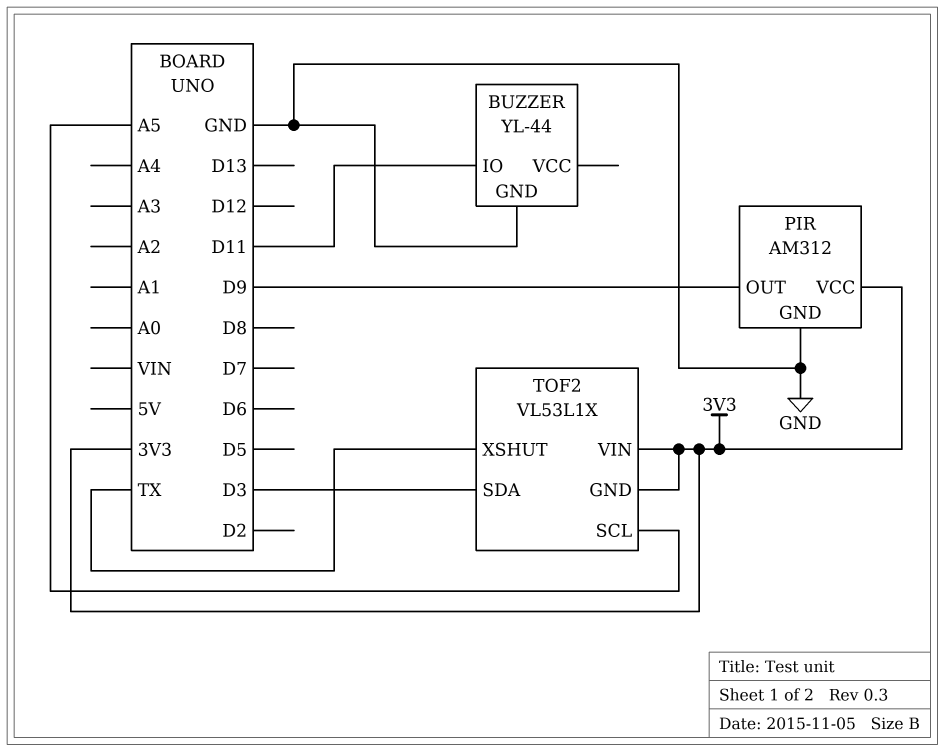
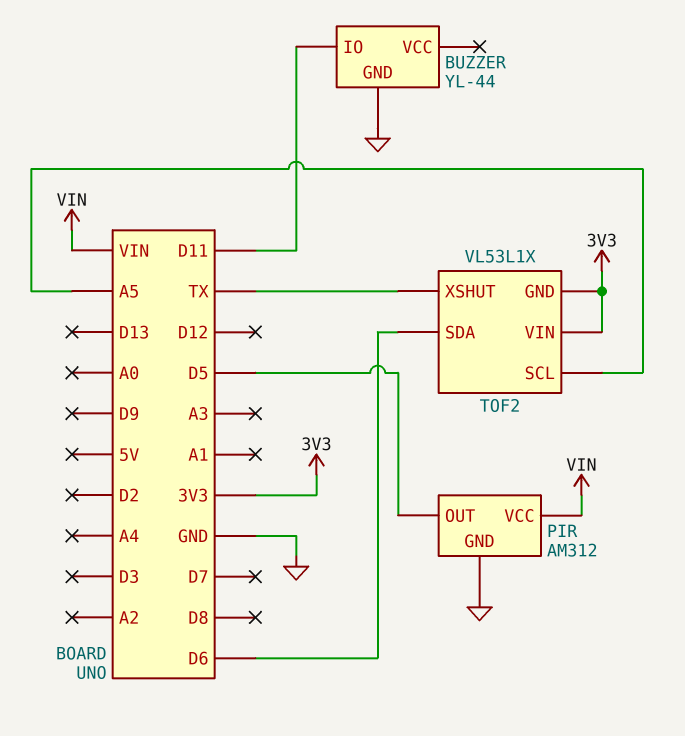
PIR pin OUT: D9 -> D5
PIR pin VCC: 3V3 -> VIN
TOF2 pin SDA: D3 -> D6

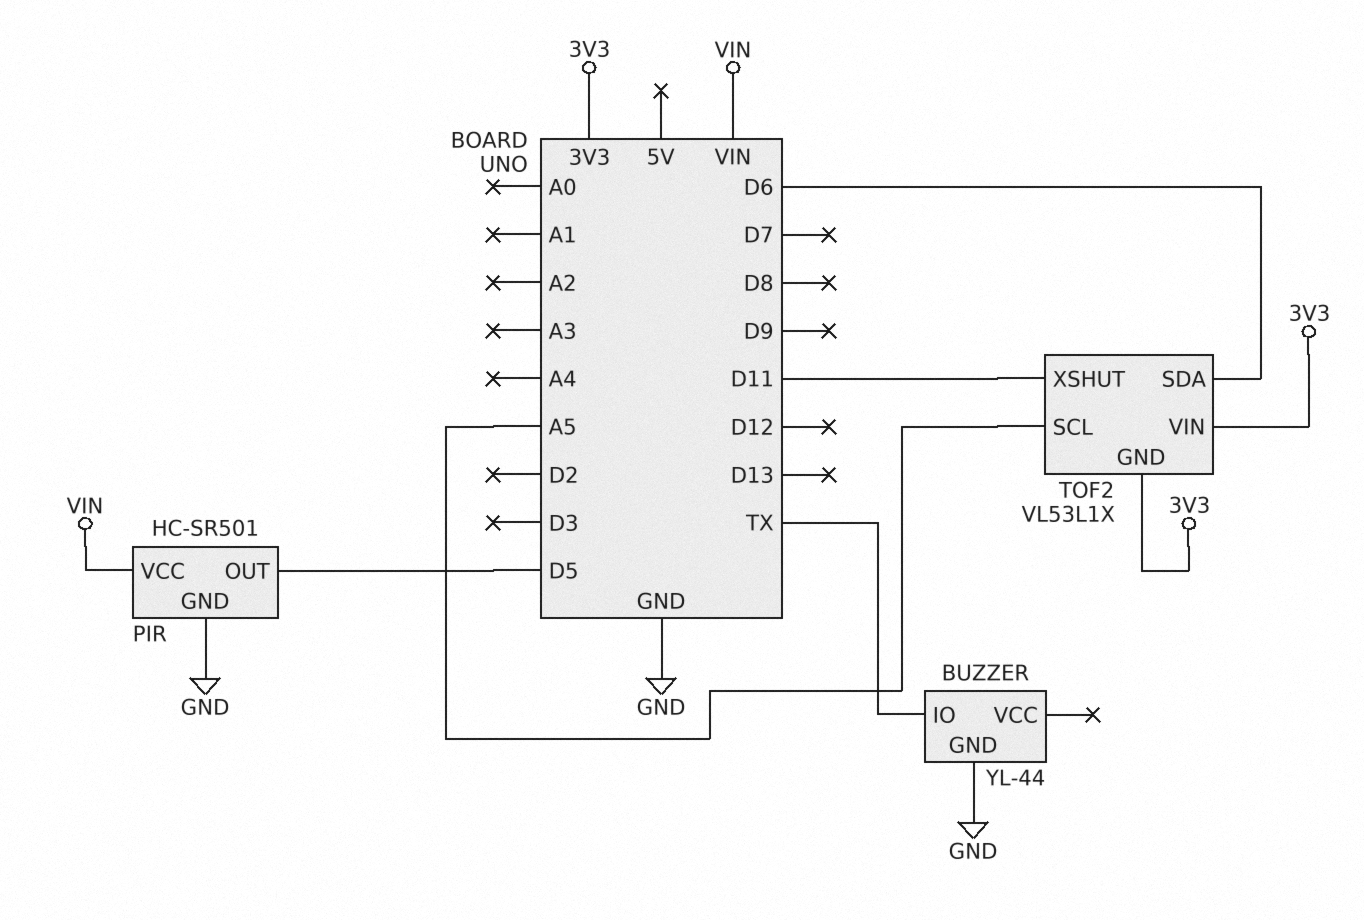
BUZZER pin IO: D11 -> TX
PIR: AM312 -> HC-SR501
TOF2 pin XSHUT: TX -> D11

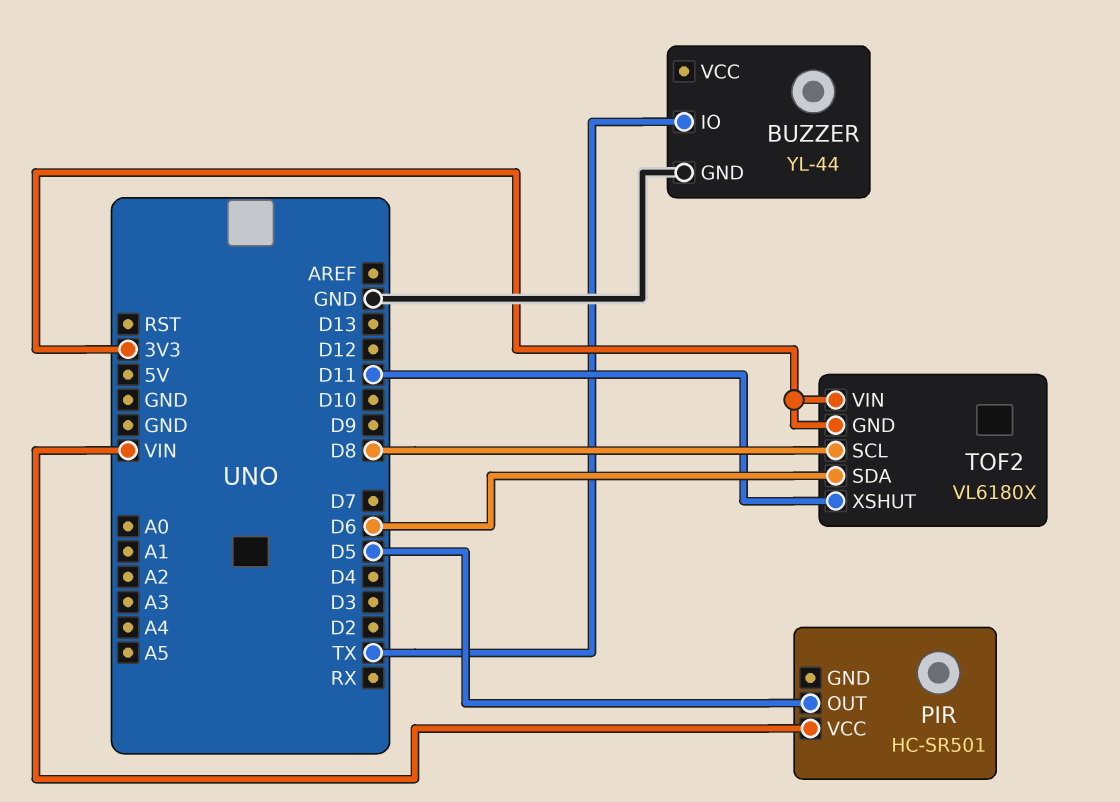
PIR pin GND: GND -> none
TOF2: VL53L1X -> VL6180X
TOF2 pin SCL: A5 -> D8

